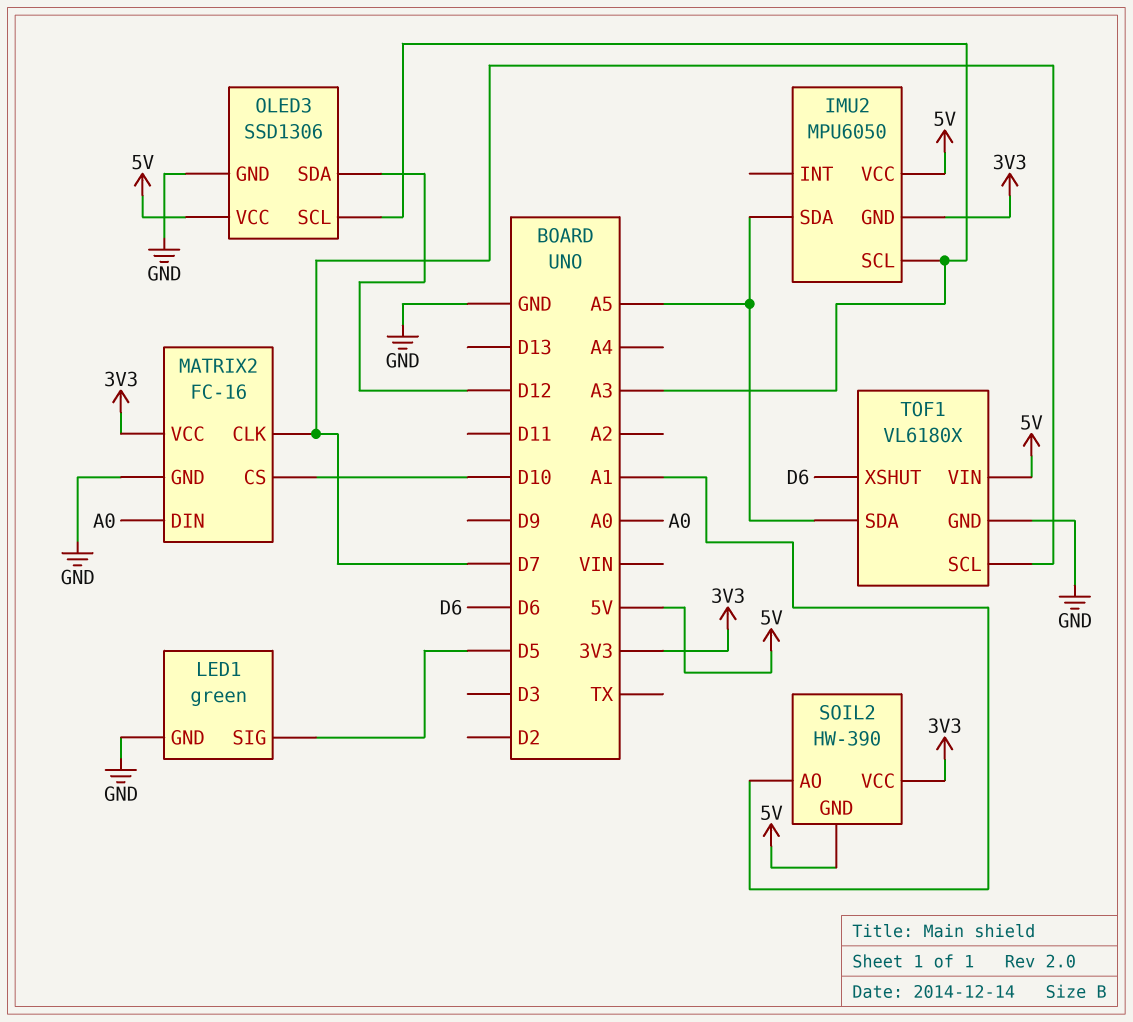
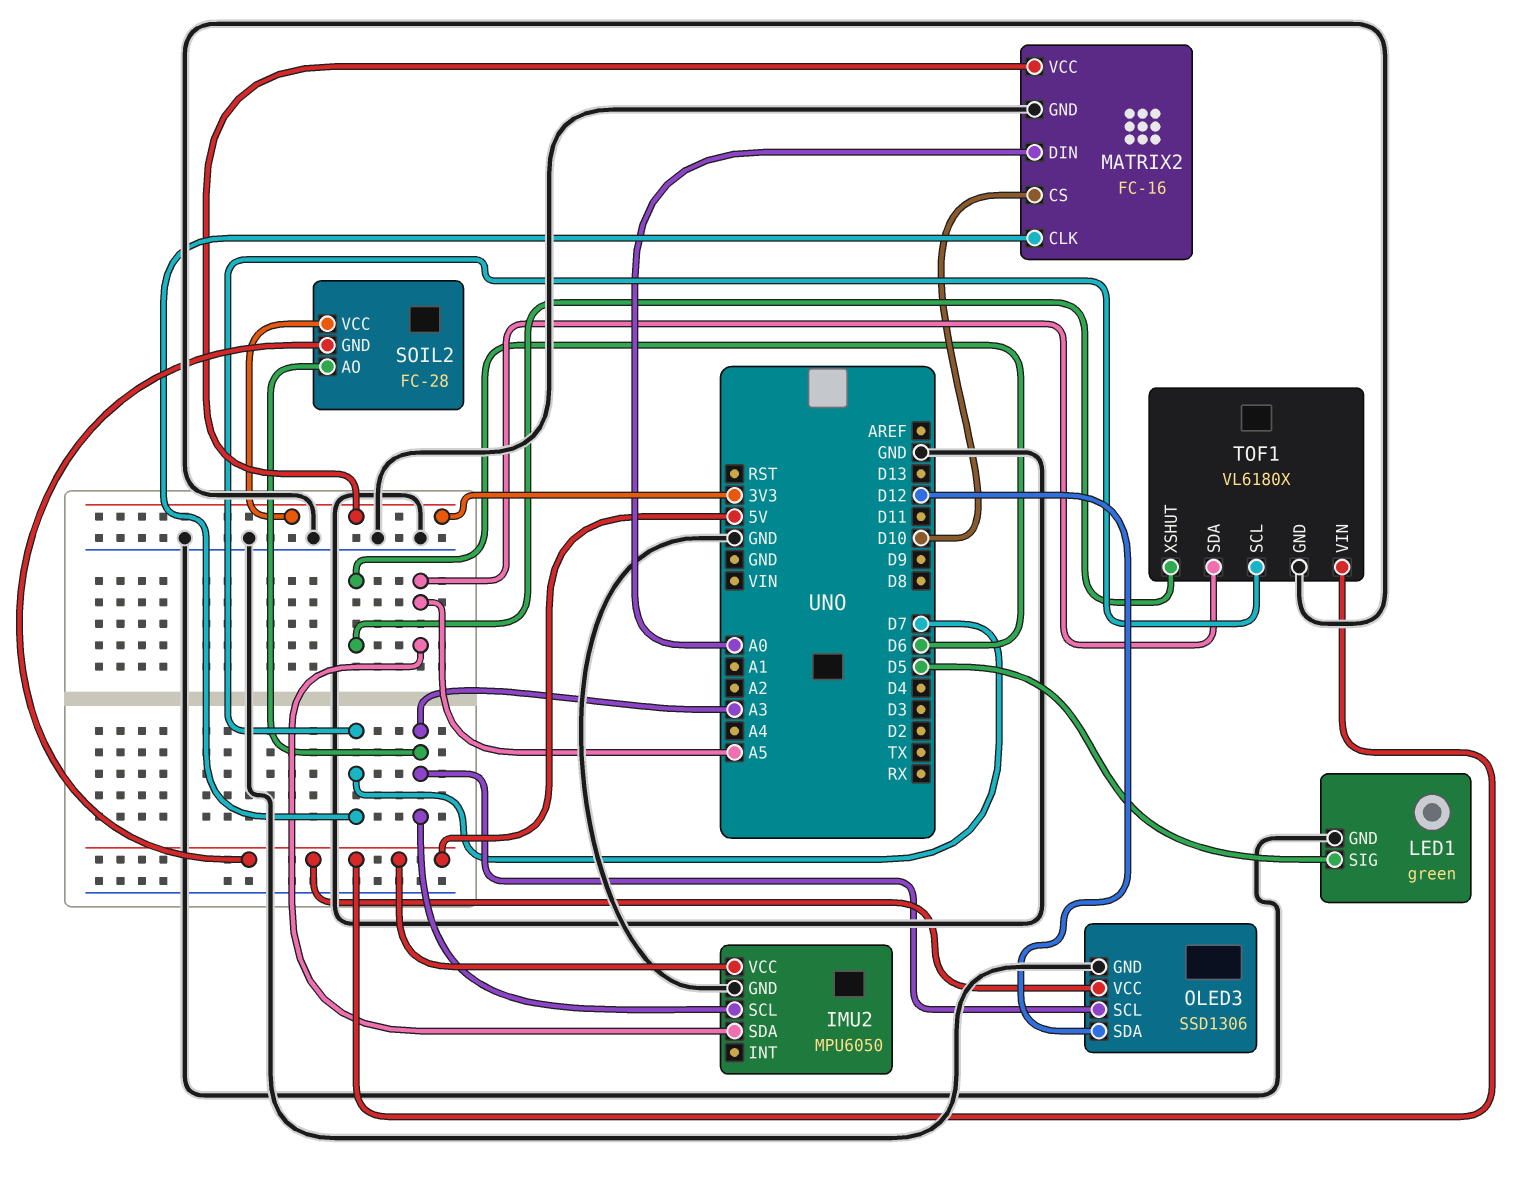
IMU2 pin GND: 3V3 -> GND
SOIL2: HW-390 -> FC-28
SOIL2 pin AO: A1 -> A3

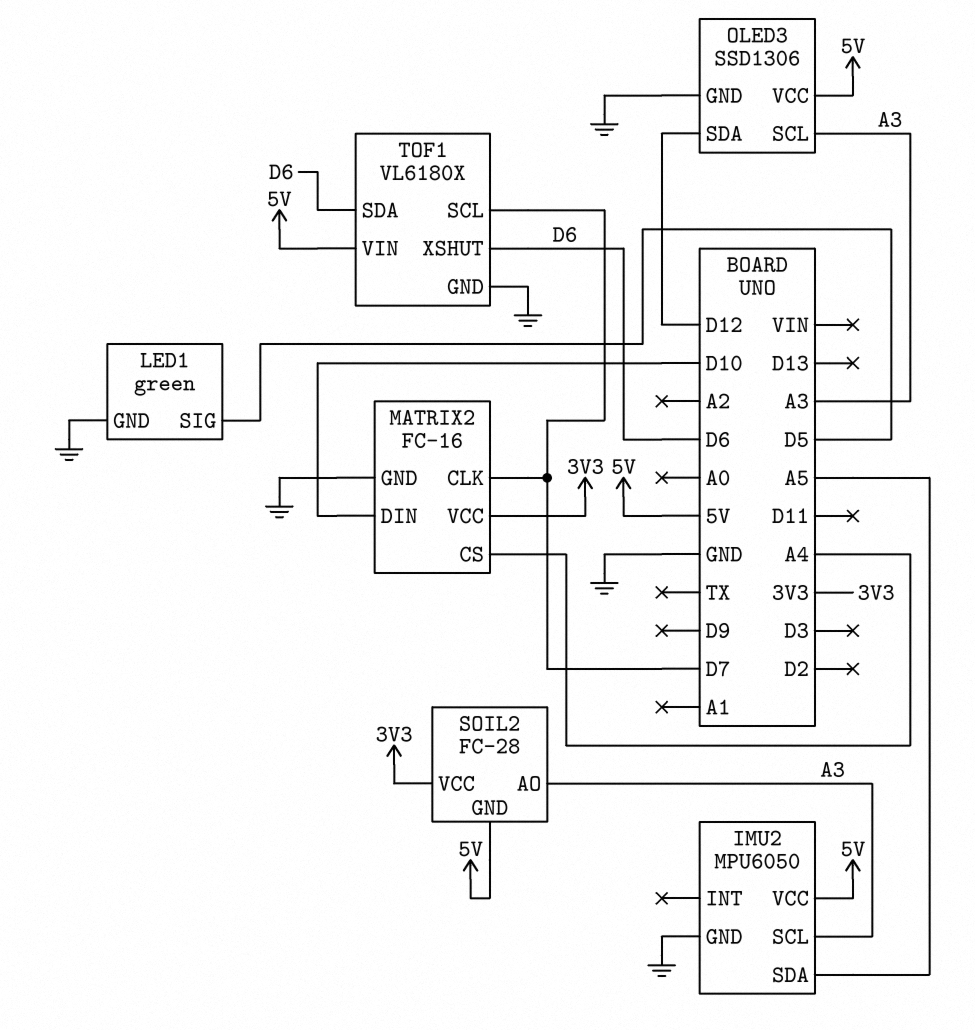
MATRIX2 pin CS: D10 -> A4
MATRIX2 pin DIN: A0 -> D10
TOF1 pin SDA: A5 -> D6

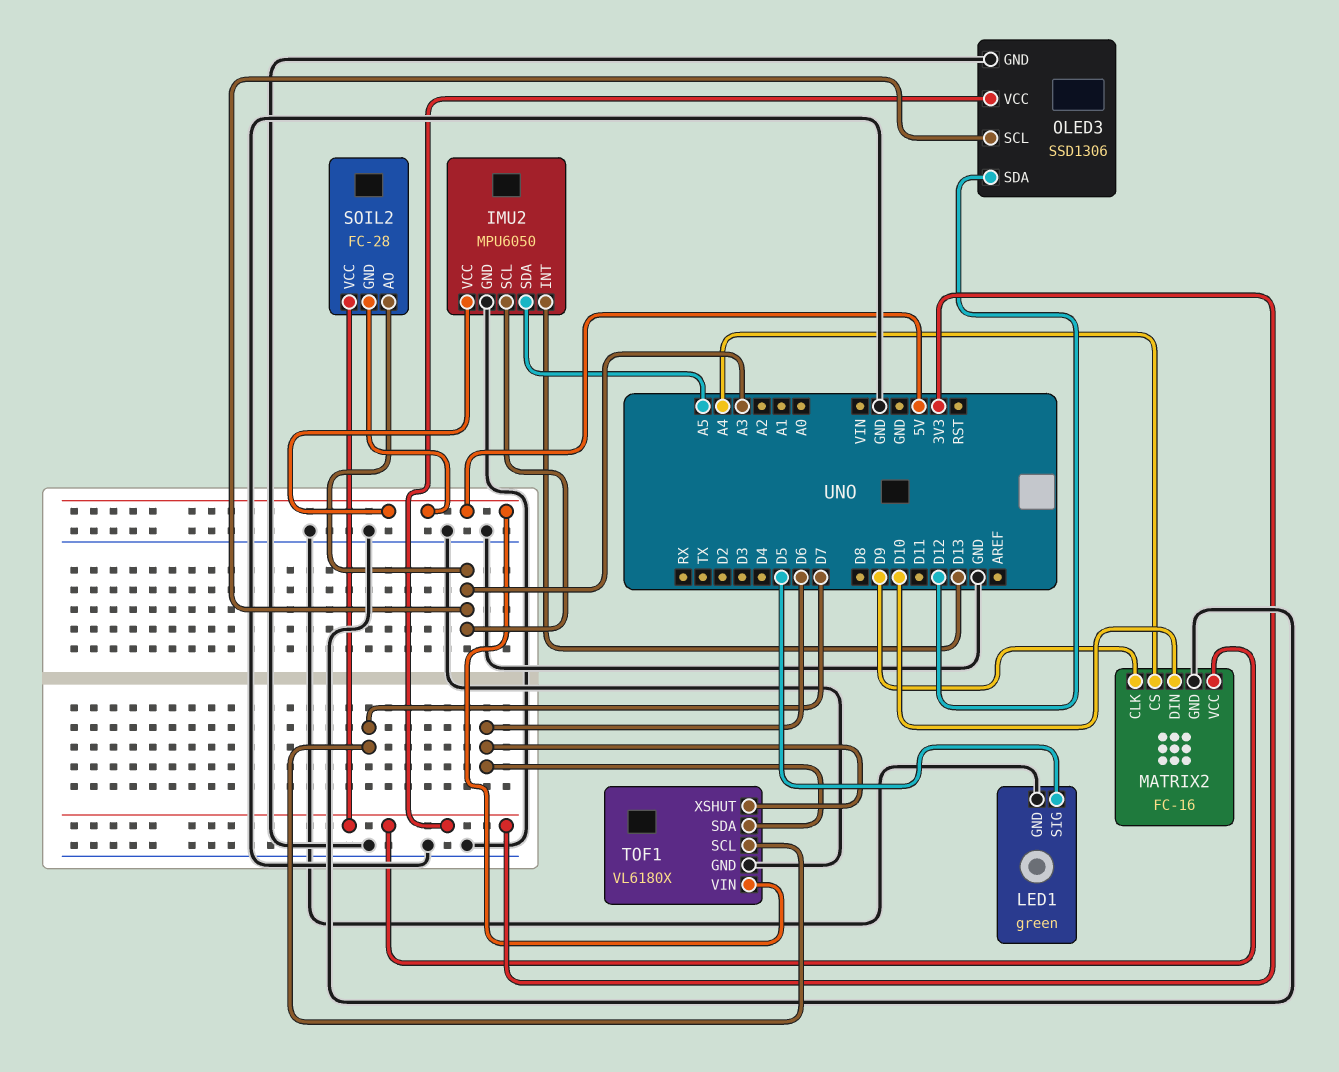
IMU2 pin INT: none -> D13
MATRIX2 pin CLK: D7 -> D9
OLED3 pin VCC: 5V -> 3V3

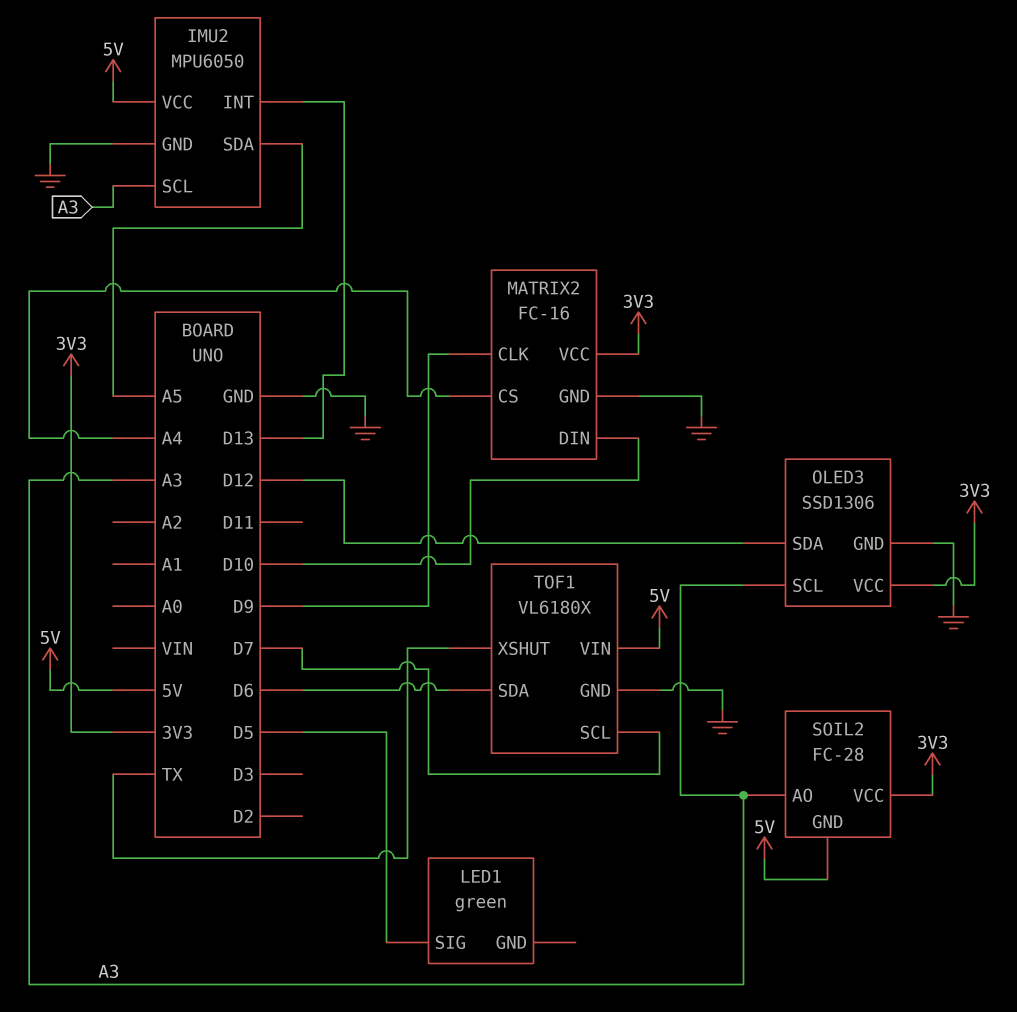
LED1 pin GND: GND -> none
TOF1 pin XSHUT: D6 -> TX

